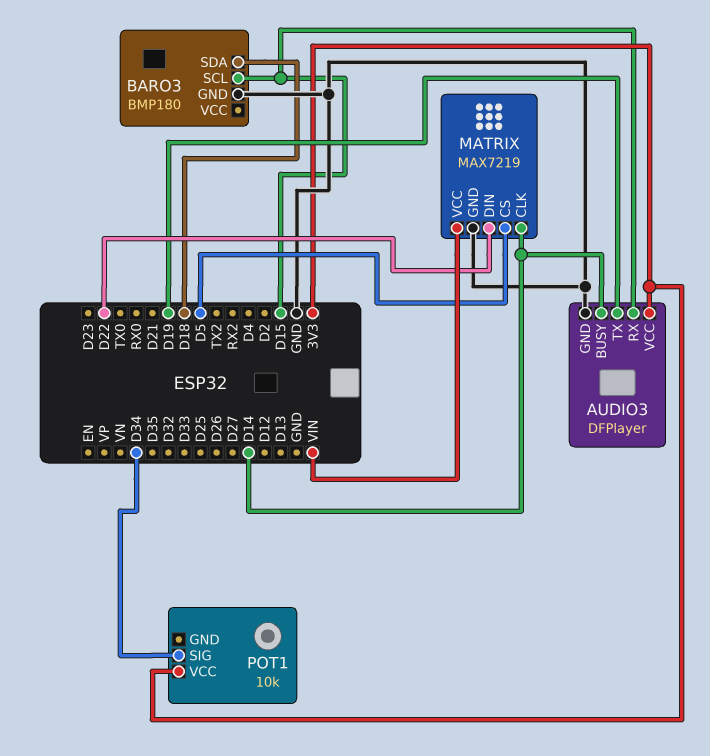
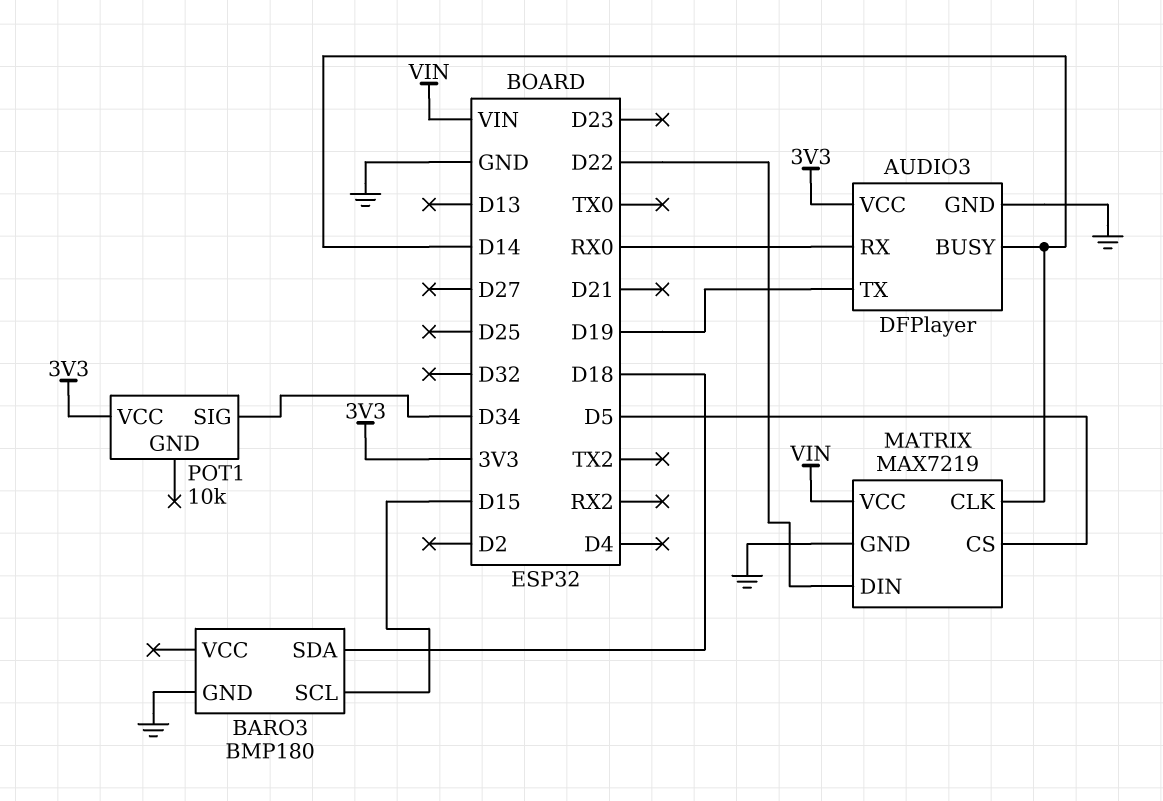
AUDIO3 pin RX: D15 -> RX0

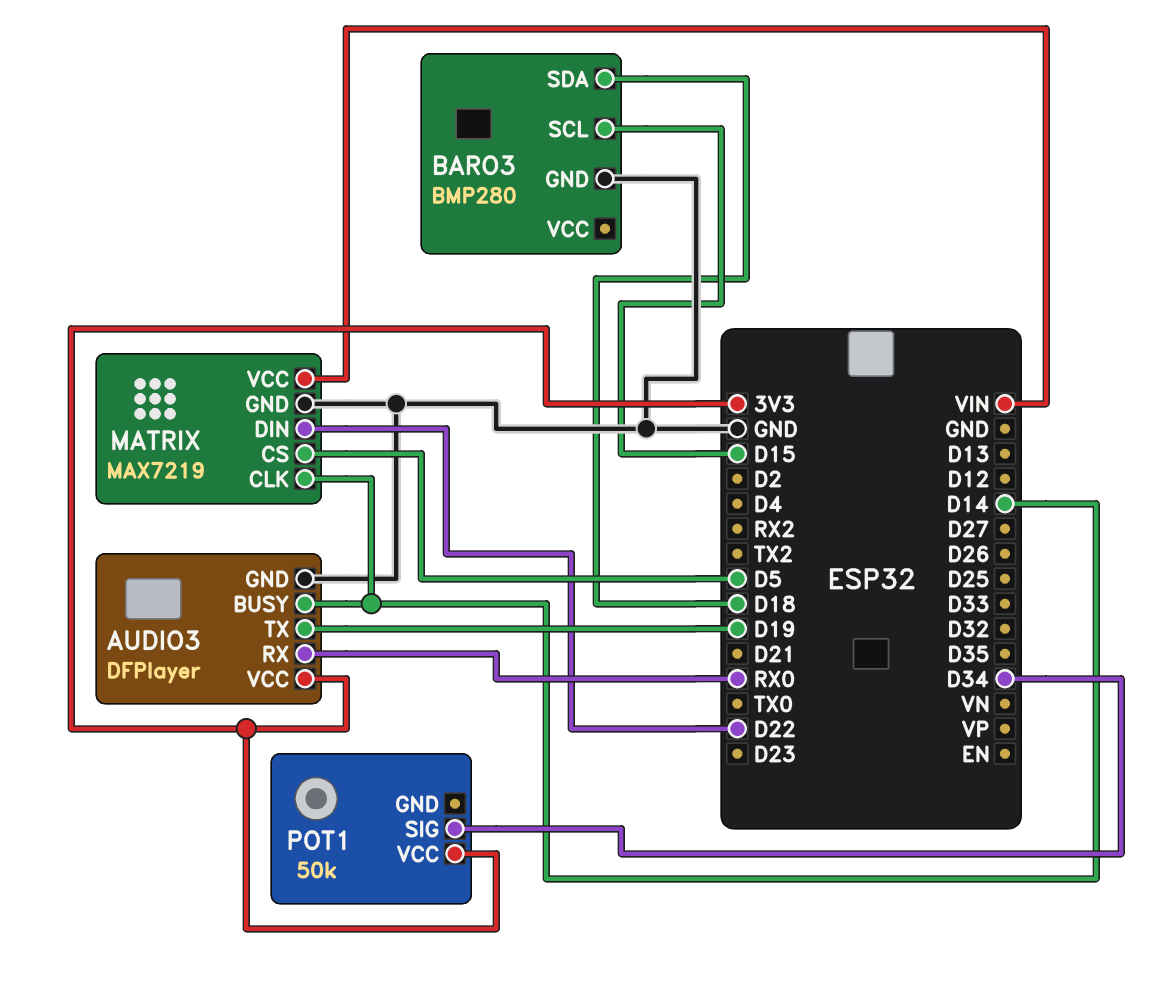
BARO3: BMP180 -> BMP280
POT1: 10k -> 50k

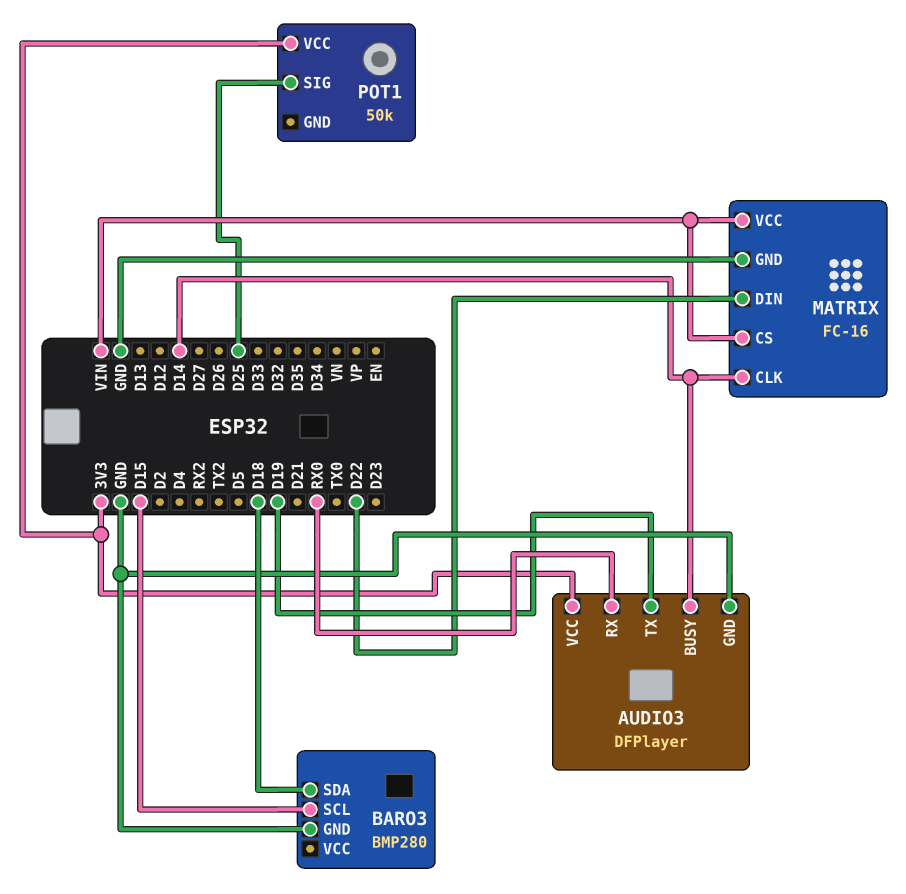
MATRIX: MAX7219 -> FC-16
MATRIX pin CS: D5 -> VIN
POT1 pin SIG: D34 -> D25

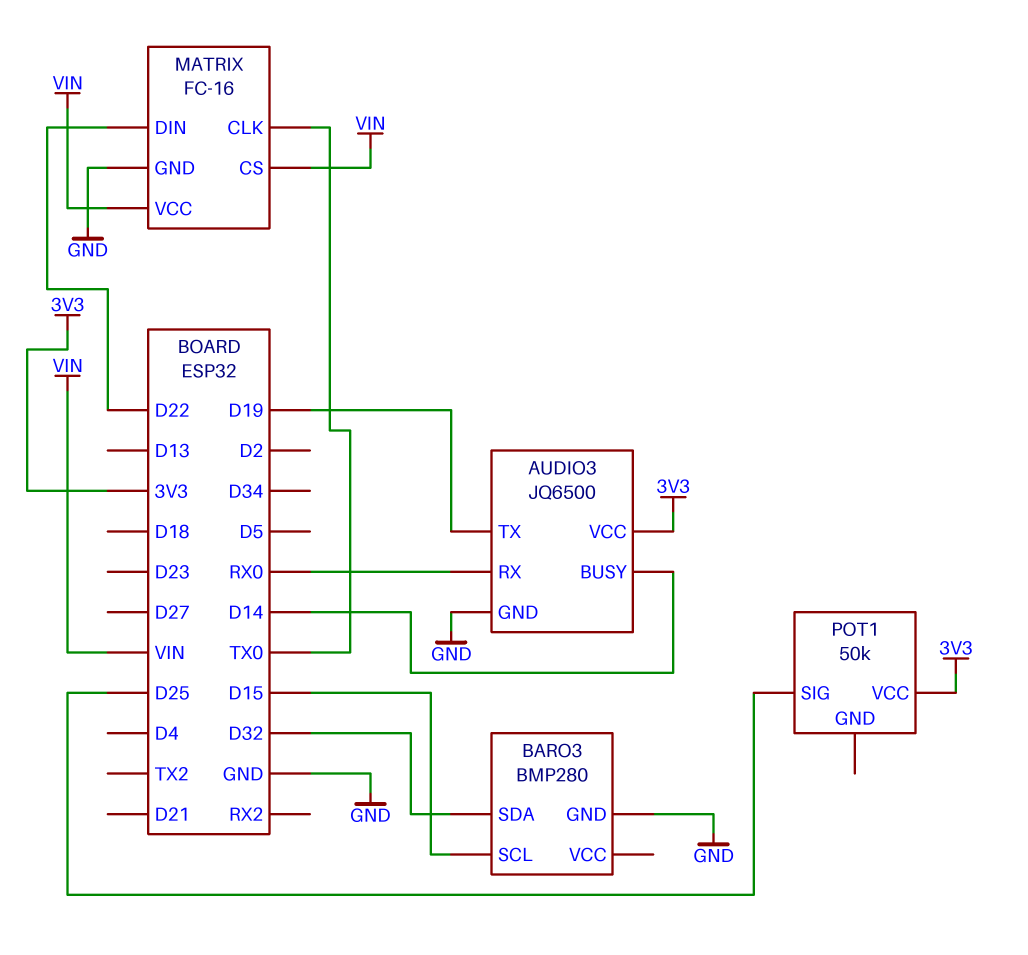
AUDIO3: DFPlayer -> JQ6500
BARO3 pin SDA: D18 -> D32
MATRIX pin CLK: D14 -> TX0

